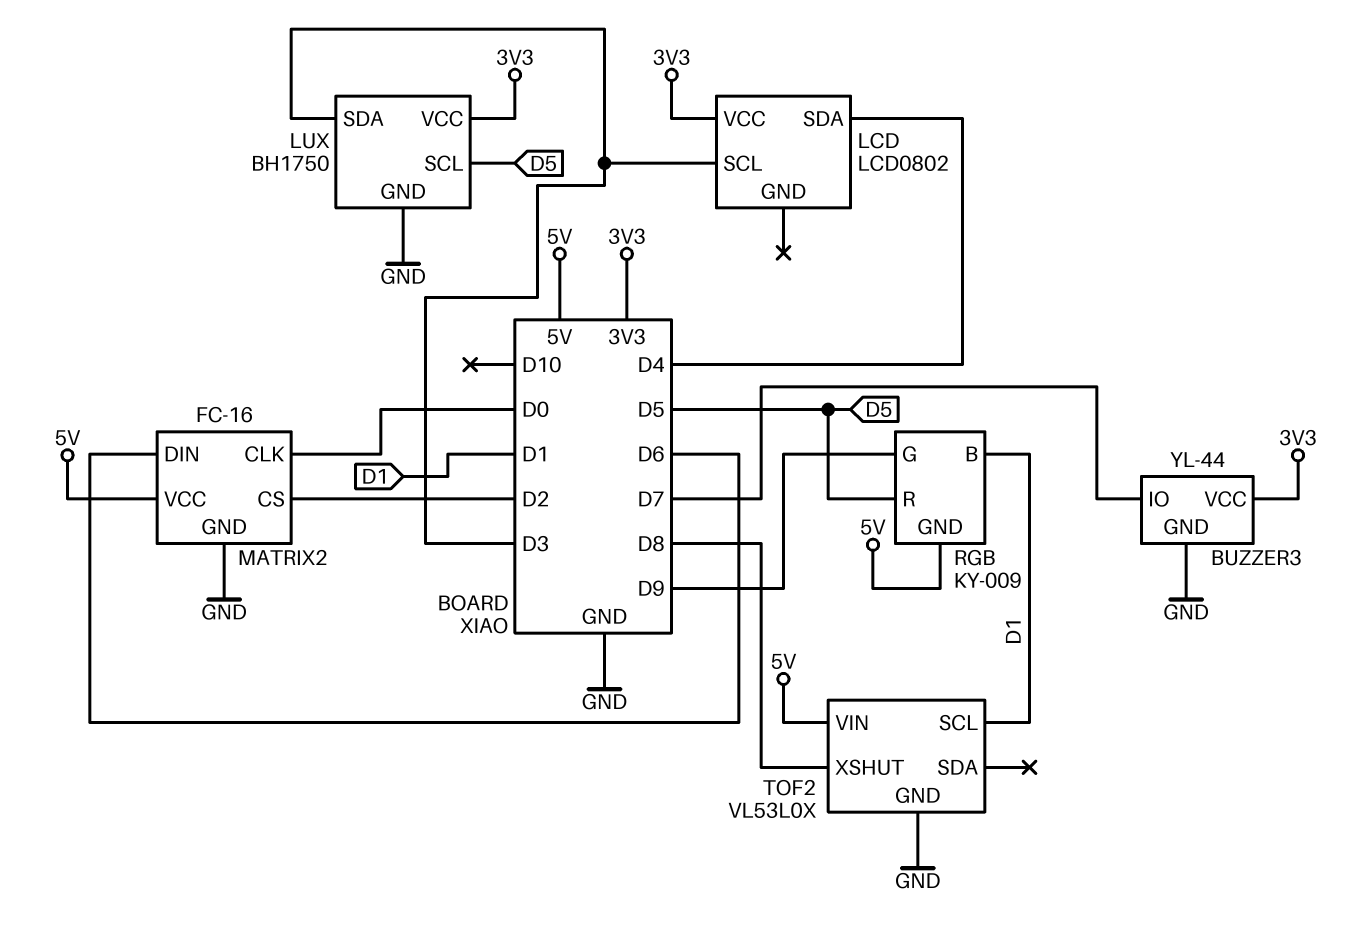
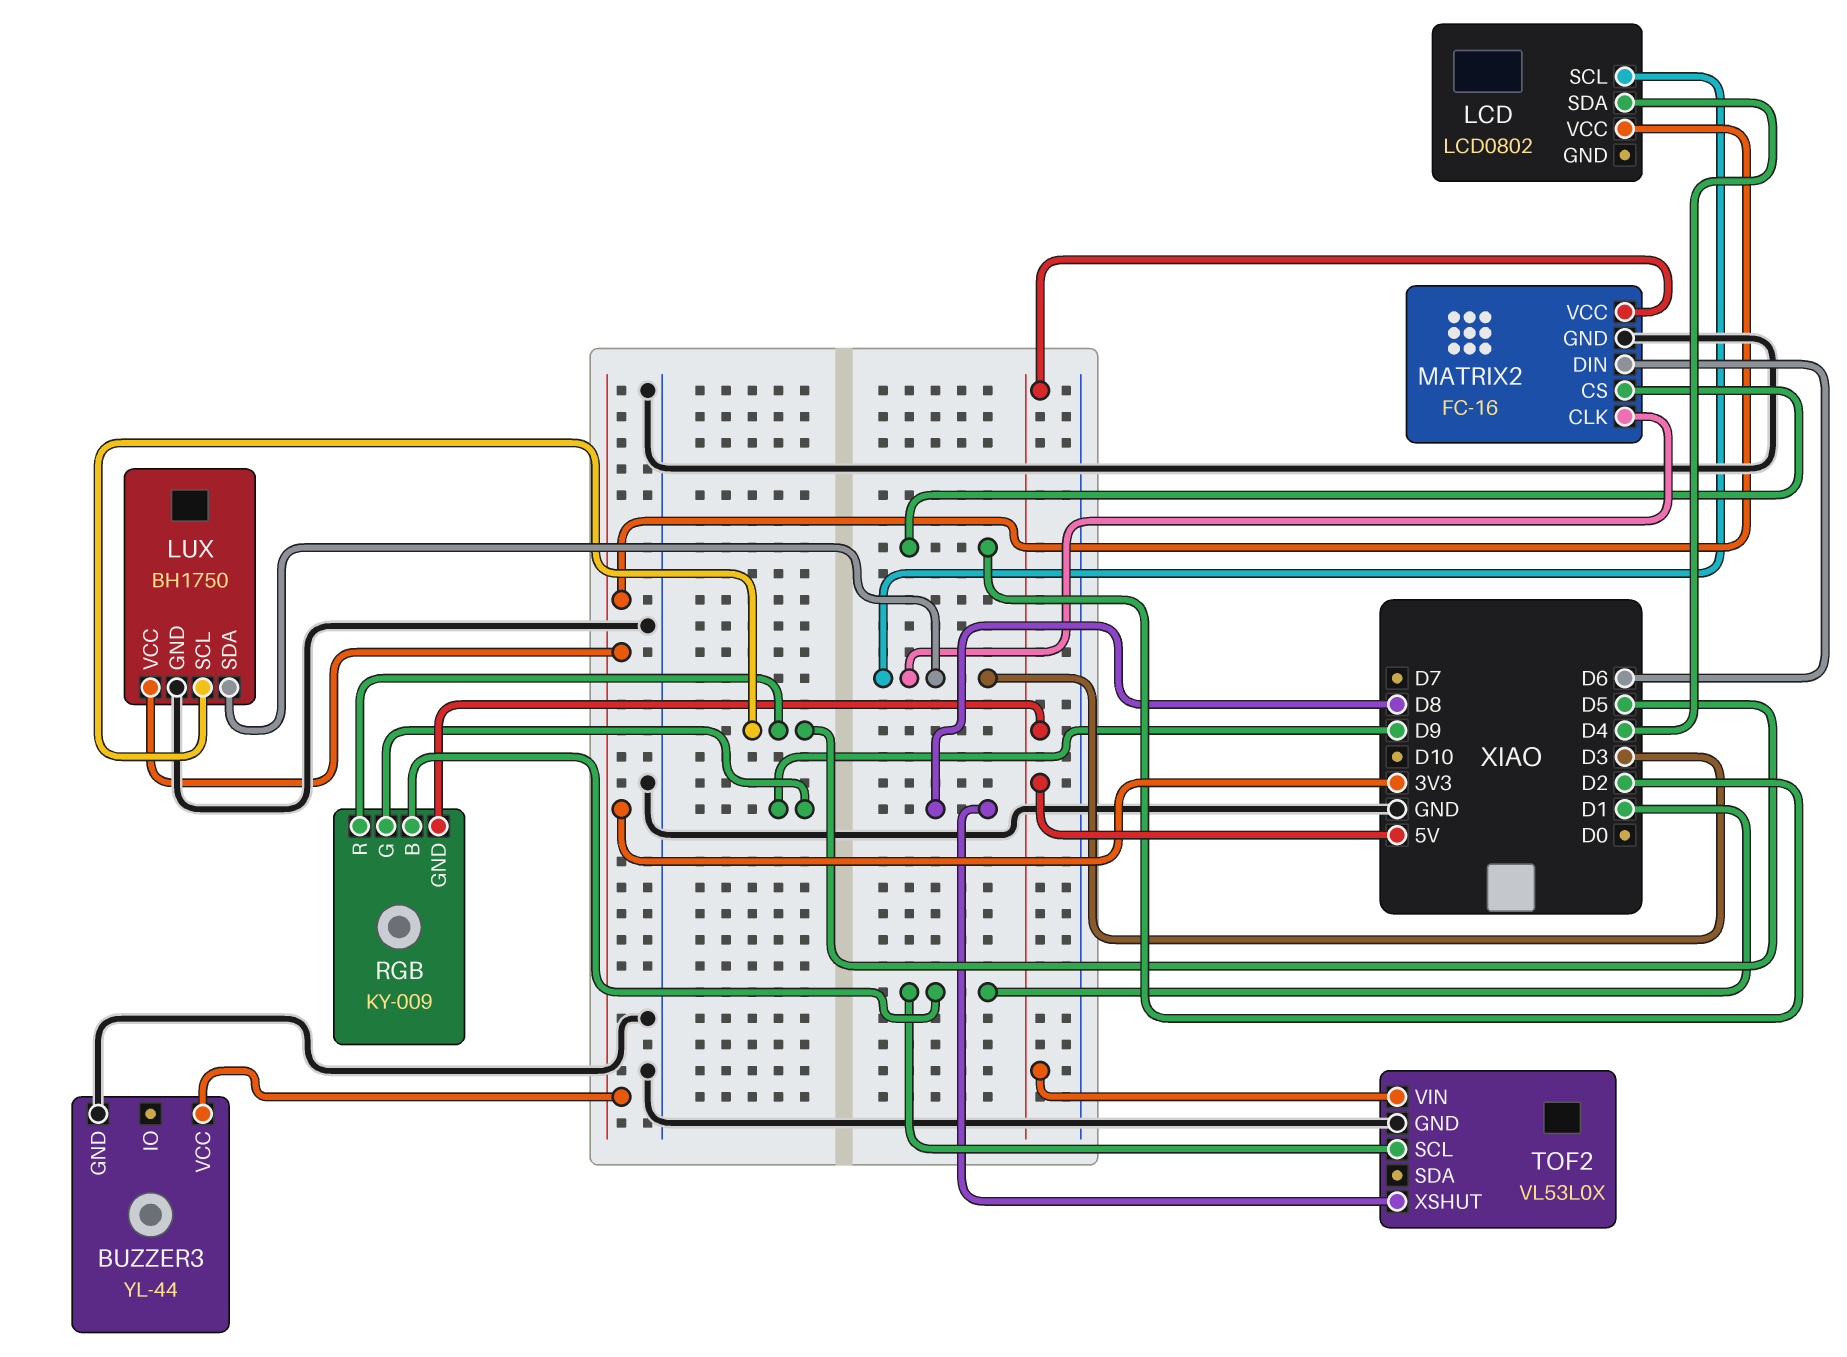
BUZZER3 pin IO: D7 -> none
MATRIX2 pin CLK: D0 -> D3

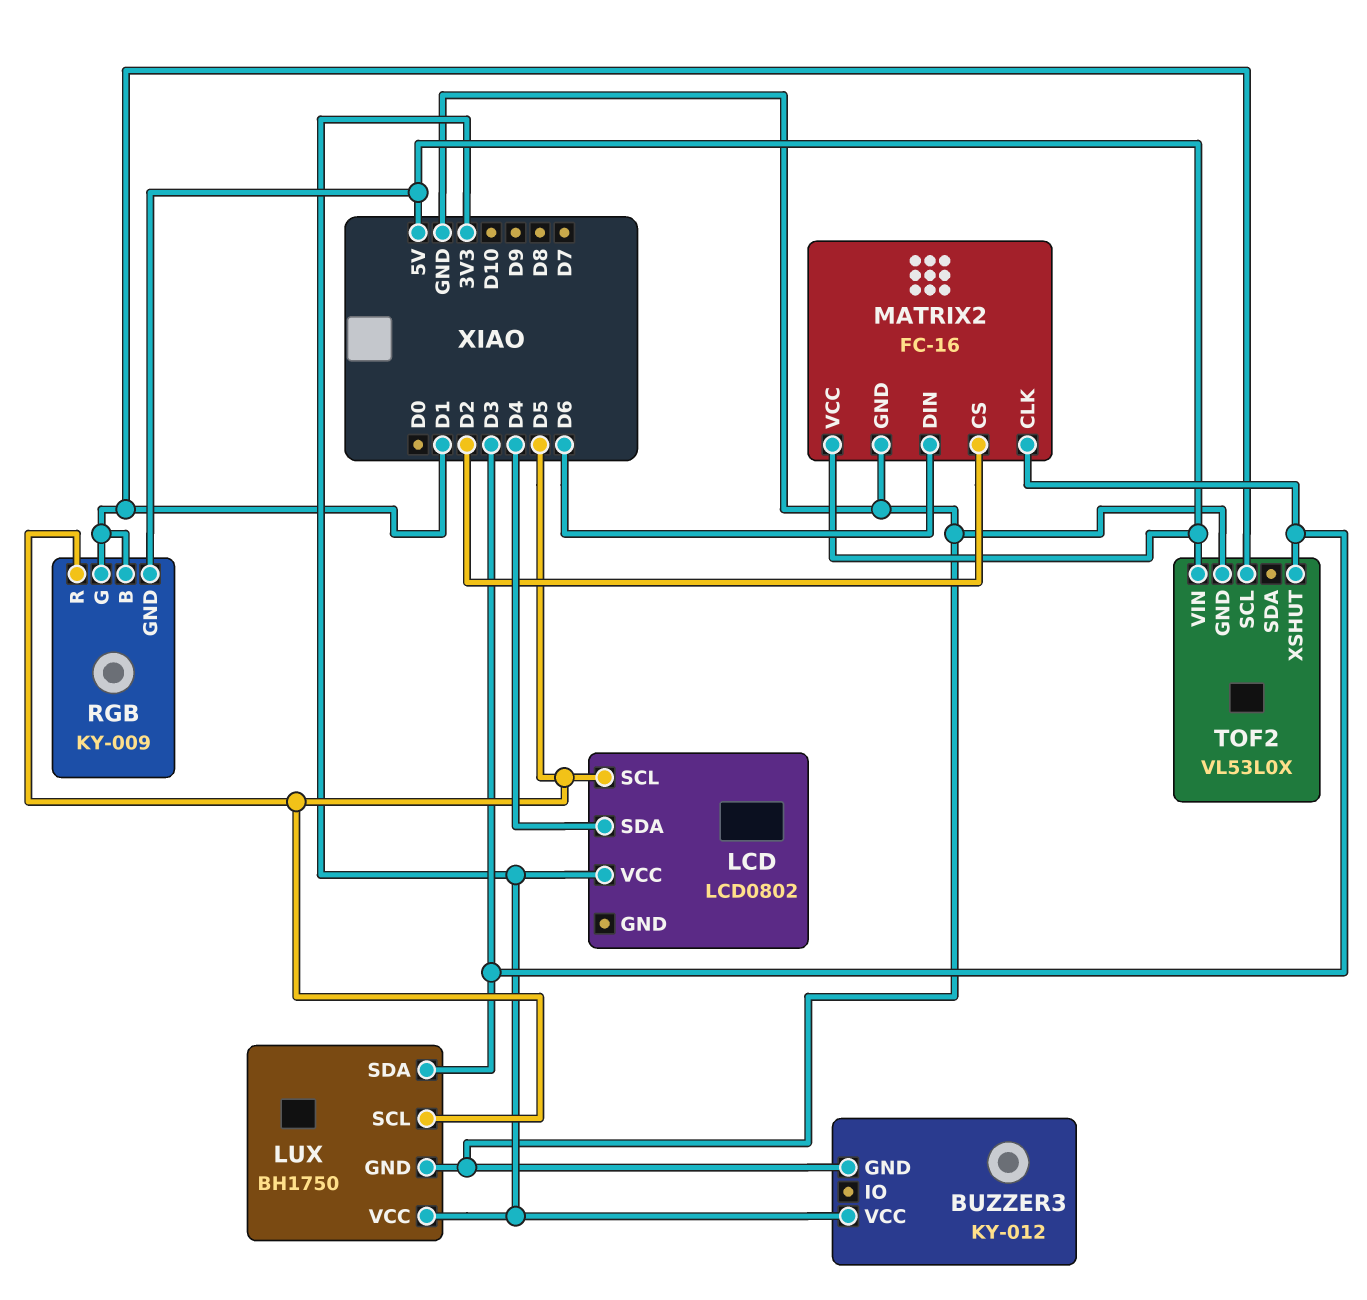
BUZZER3: YL-44 -> KY-012
LCD pin SCL: D3 -> D5
RGB pin G: D9 -> D1
TOF2 pin XSHUT: D8 -> D3

